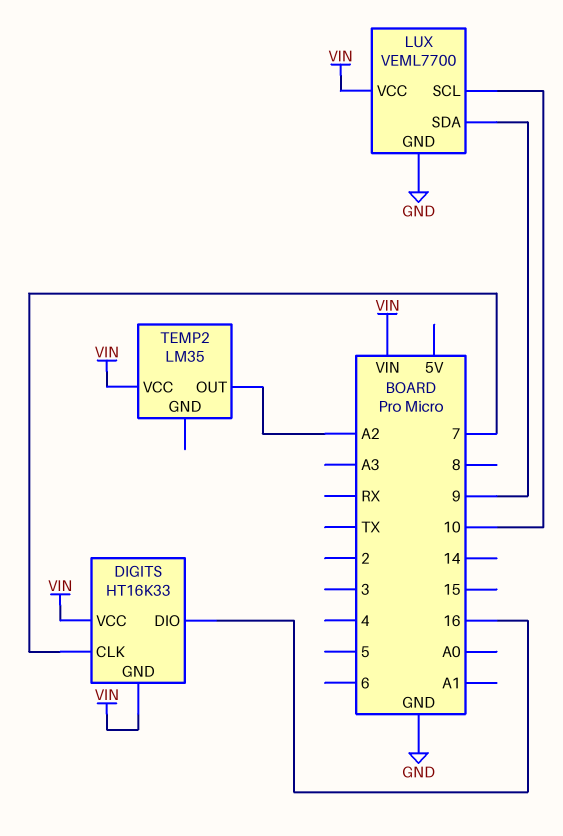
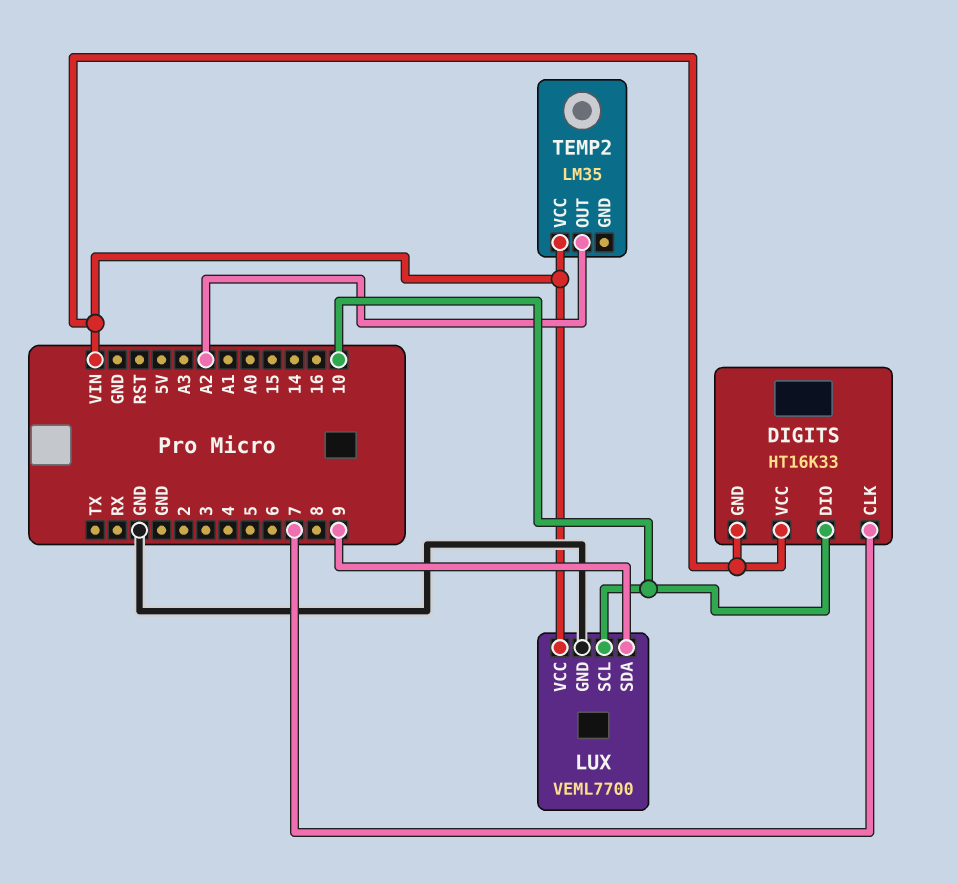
DIGITS pin DIO: 16 -> 10

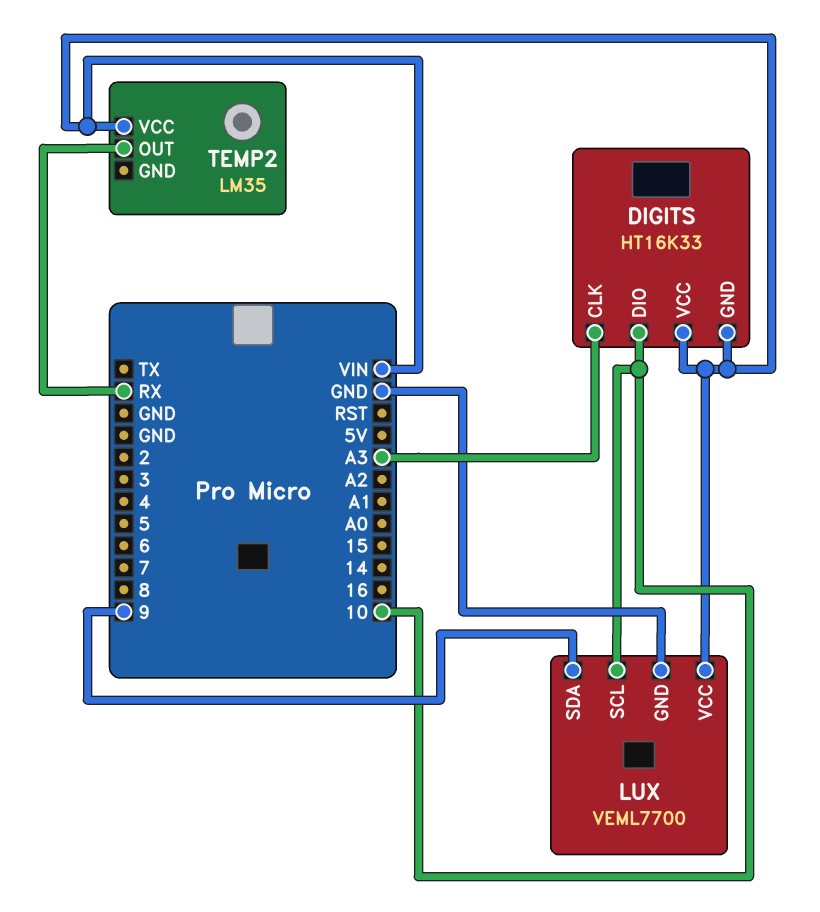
DIGITS pin CLK: 7 -> A3
TEMP2 pin OUT: A2 -> RX

